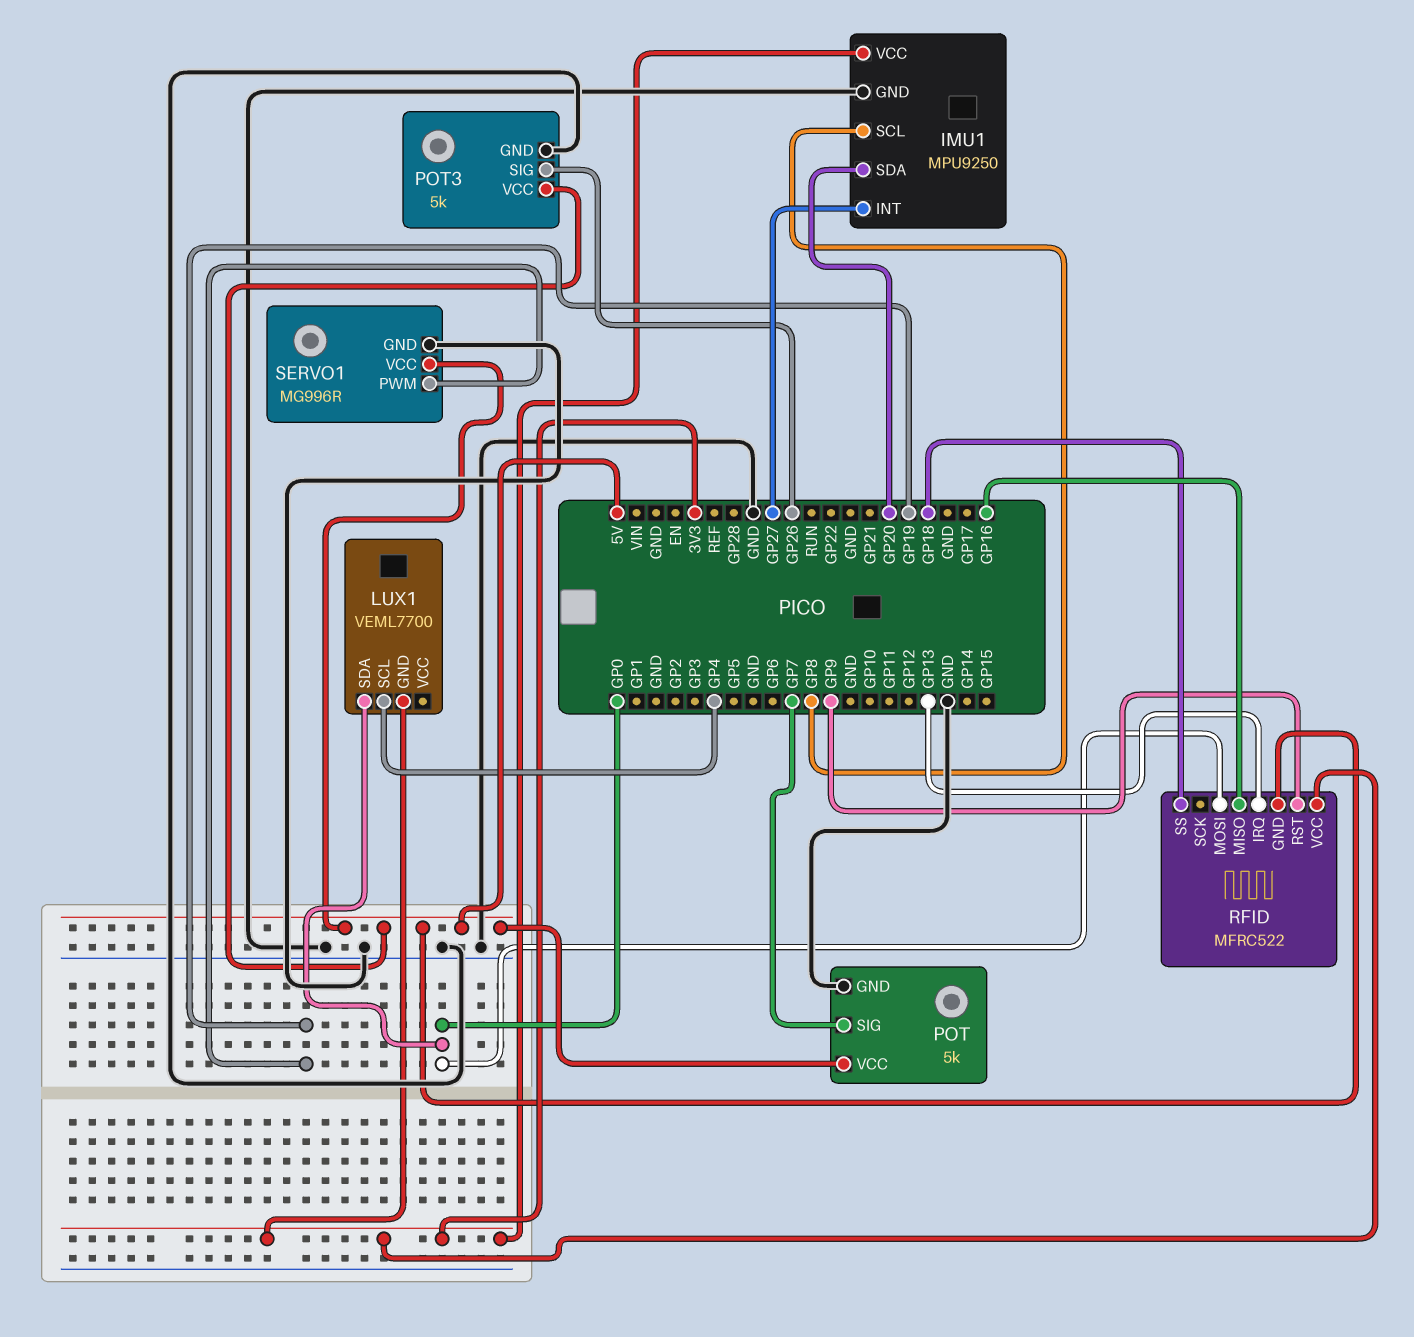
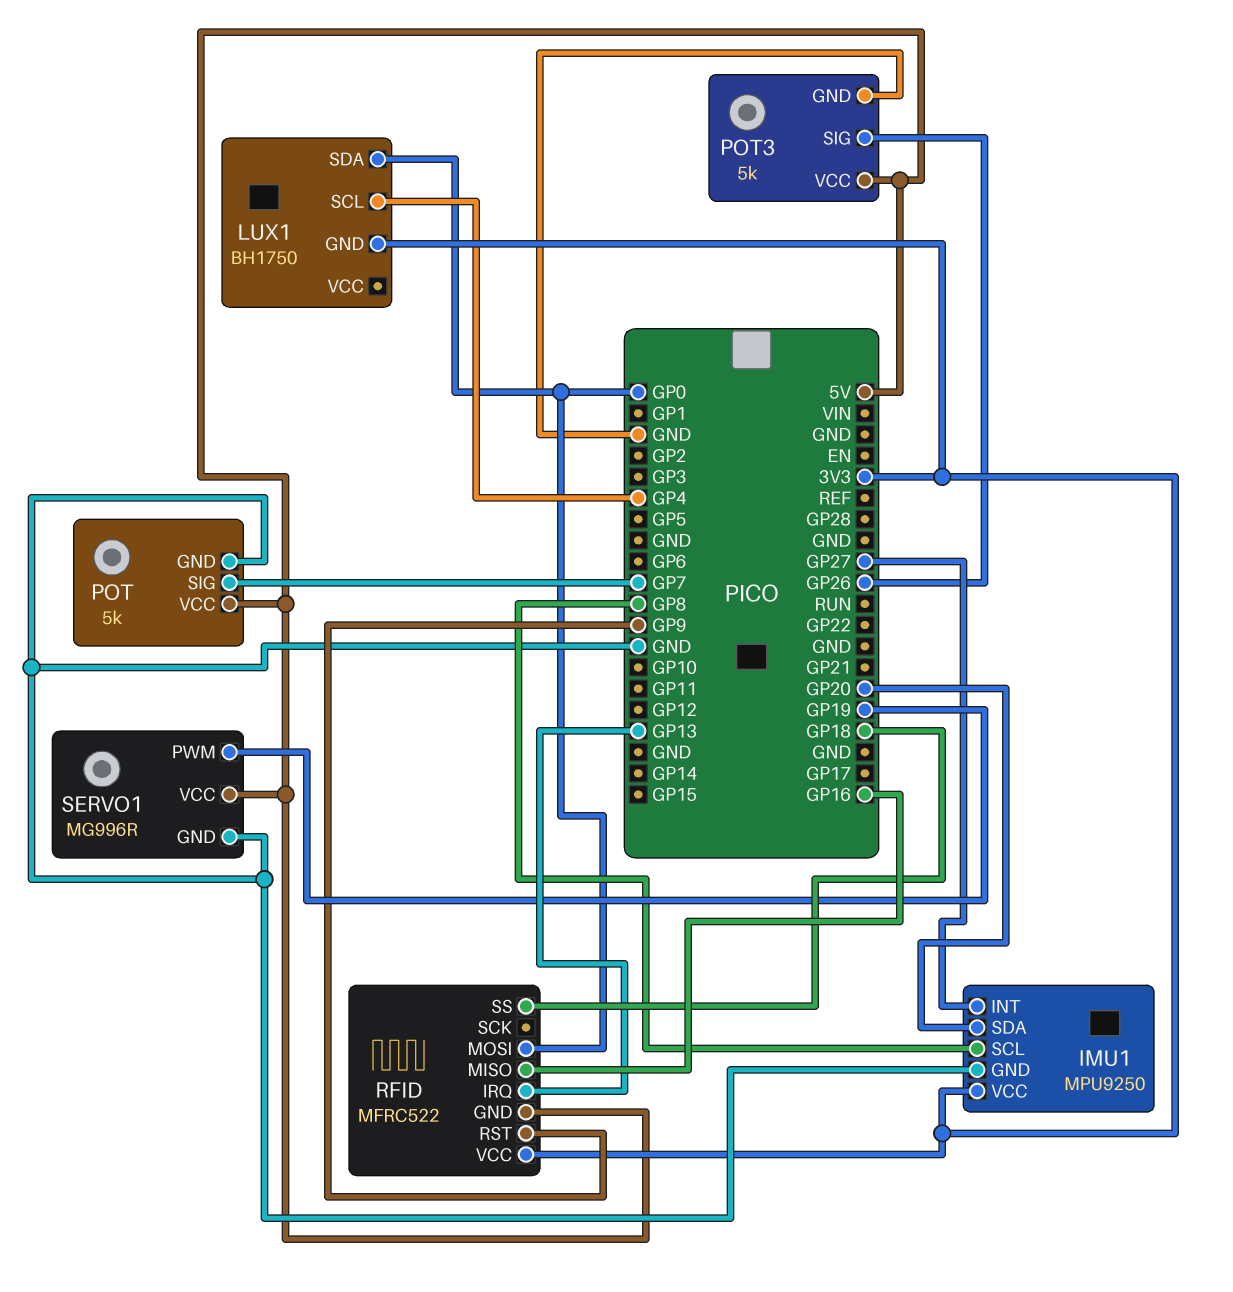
LUX1: VEML7700 -> BH1750

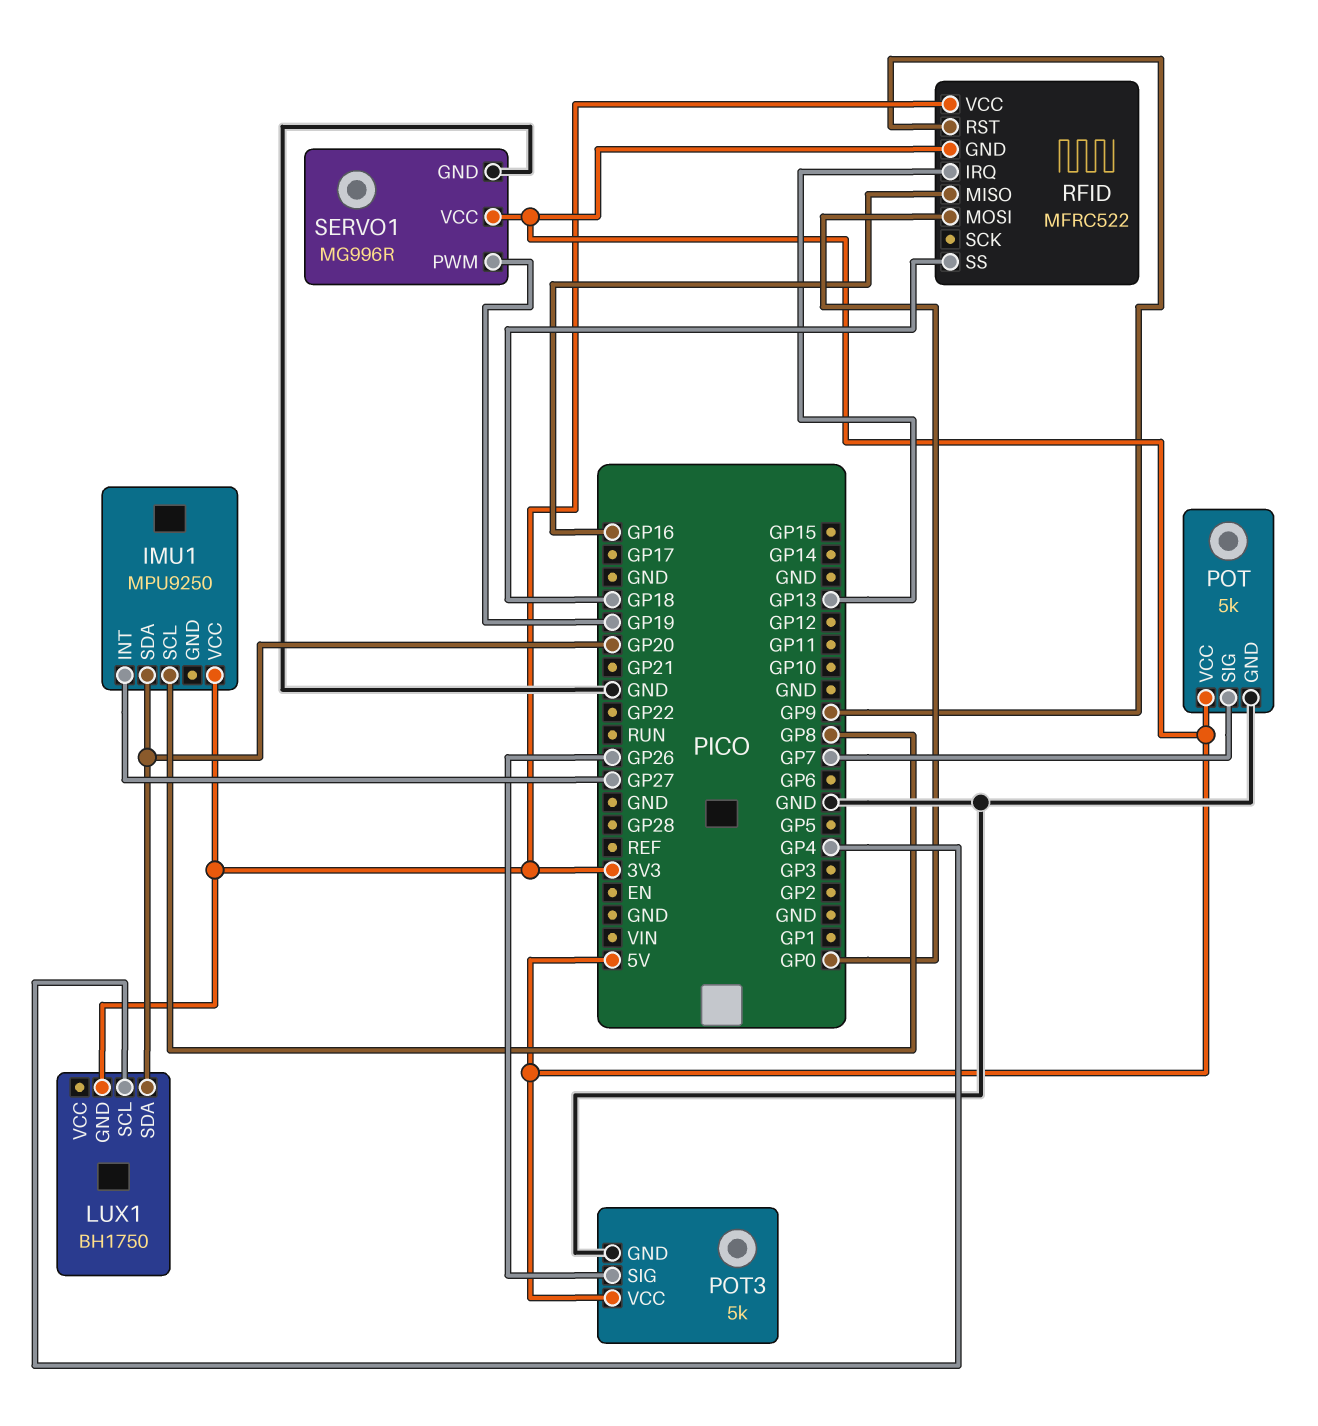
IMU1 pin GND: GND -> none
LUX1 pin SDA: GP0 -> GP20

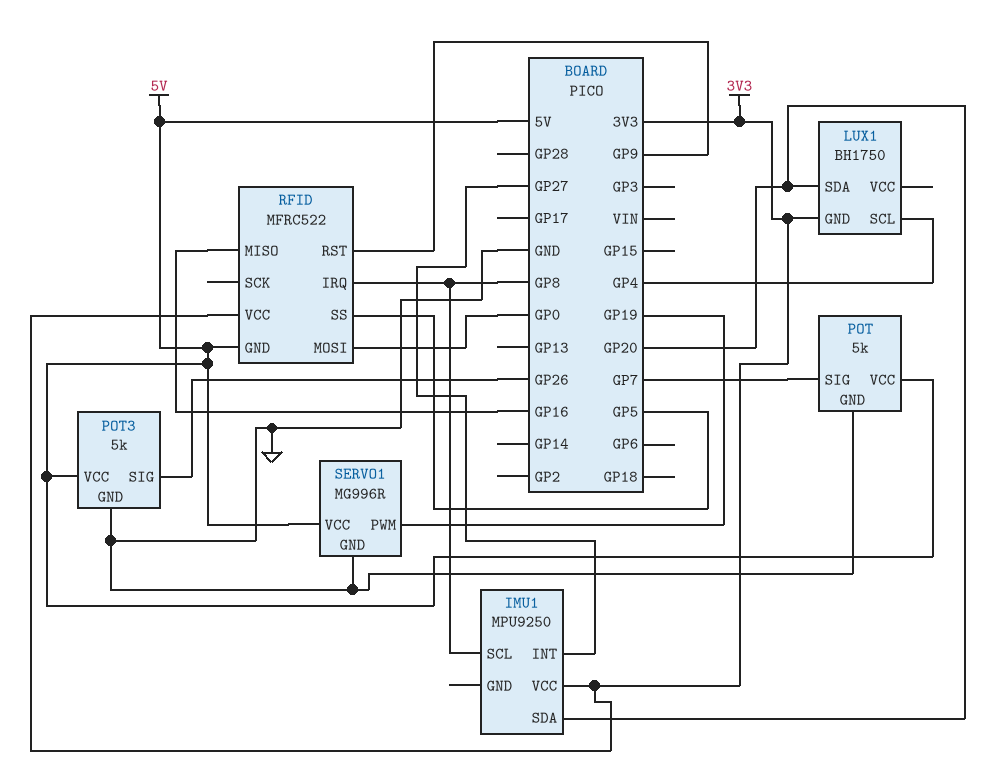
RFID pin IRQ: GP13 -> GP8
RFID pin SS: GP18 -> GP5

